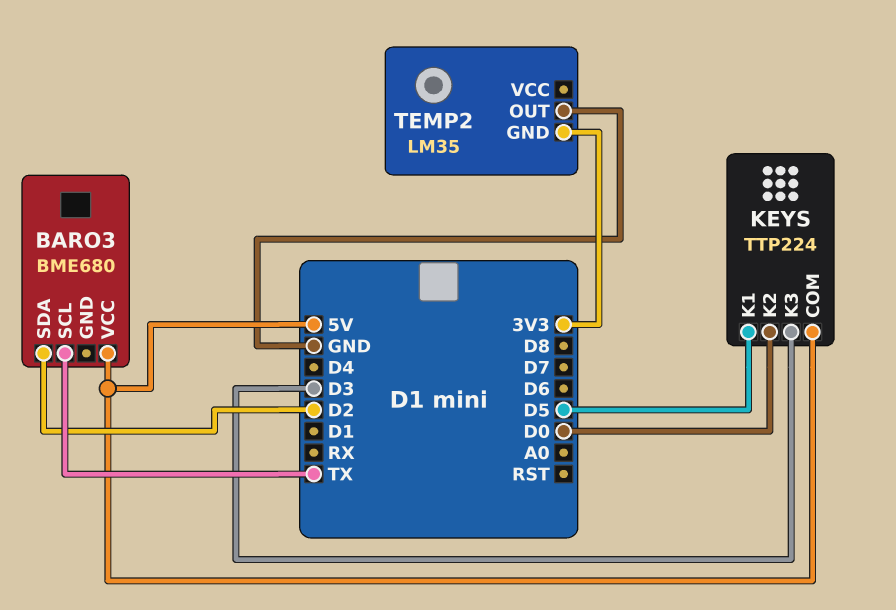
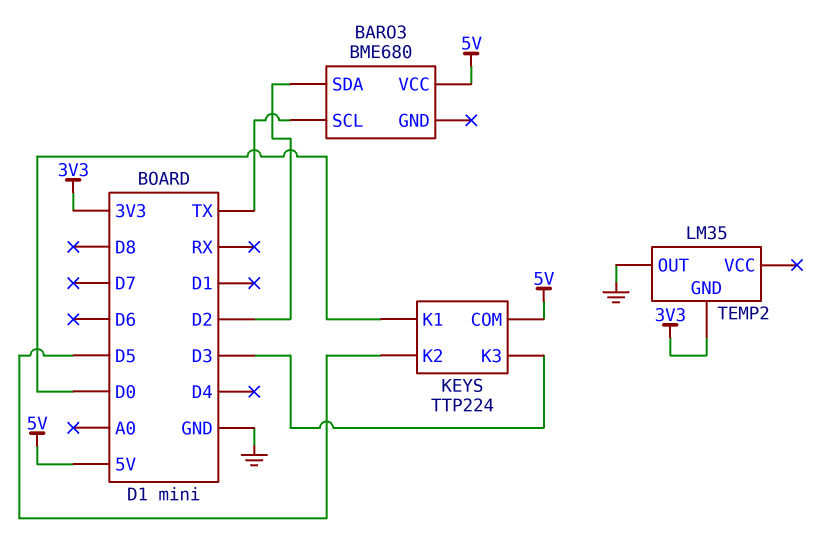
KEYS pin K1: D5 -> D0
KEYS pin K2: D0 -> D5

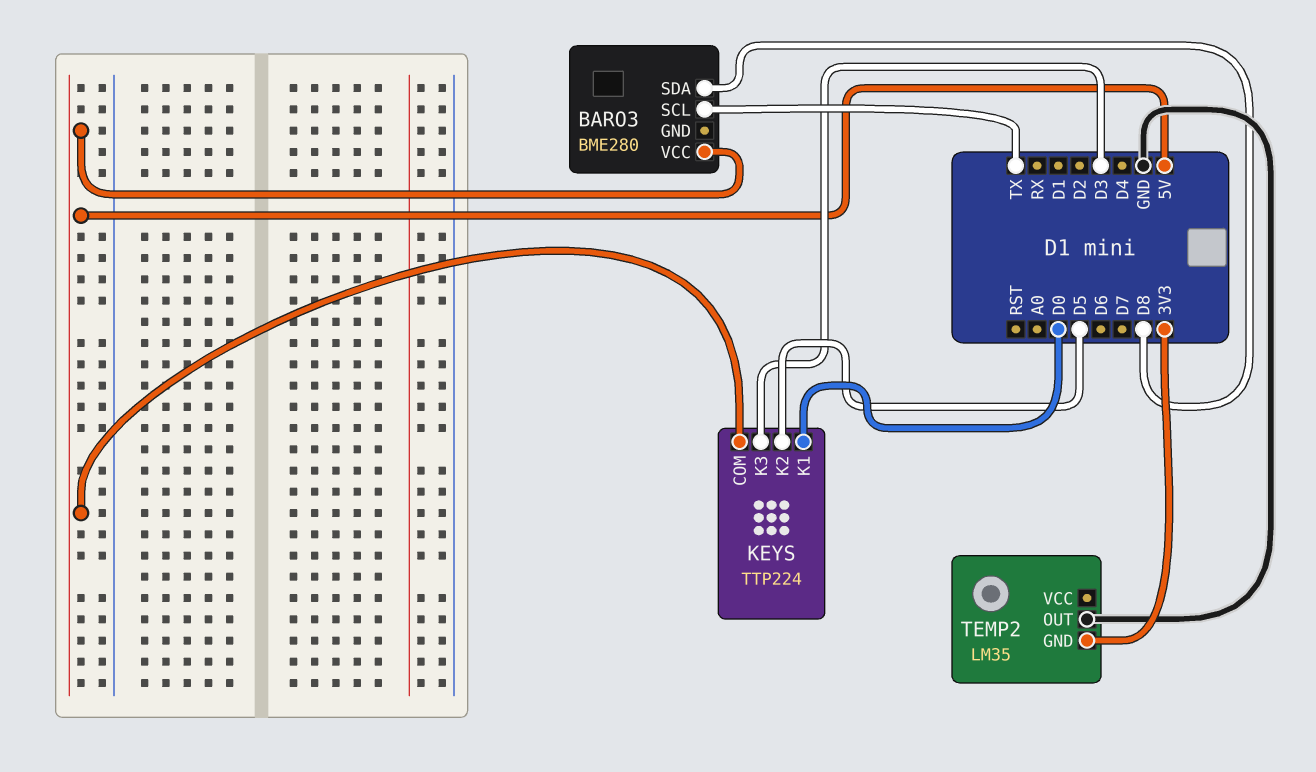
BARO3: BME680 -> BME280
BARO3 pin SDA: D2 -> D8

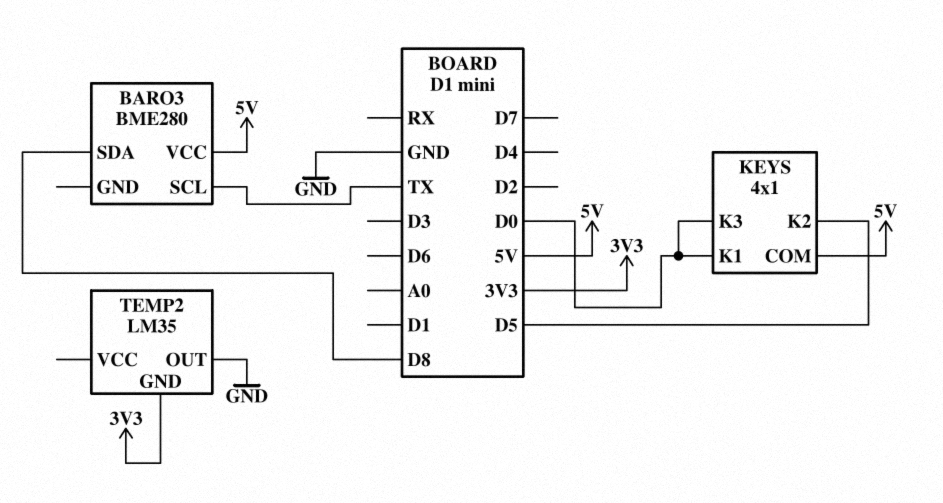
KEYS: TTP224 -> 4x1
KEYS pin K3: D3 -> D0

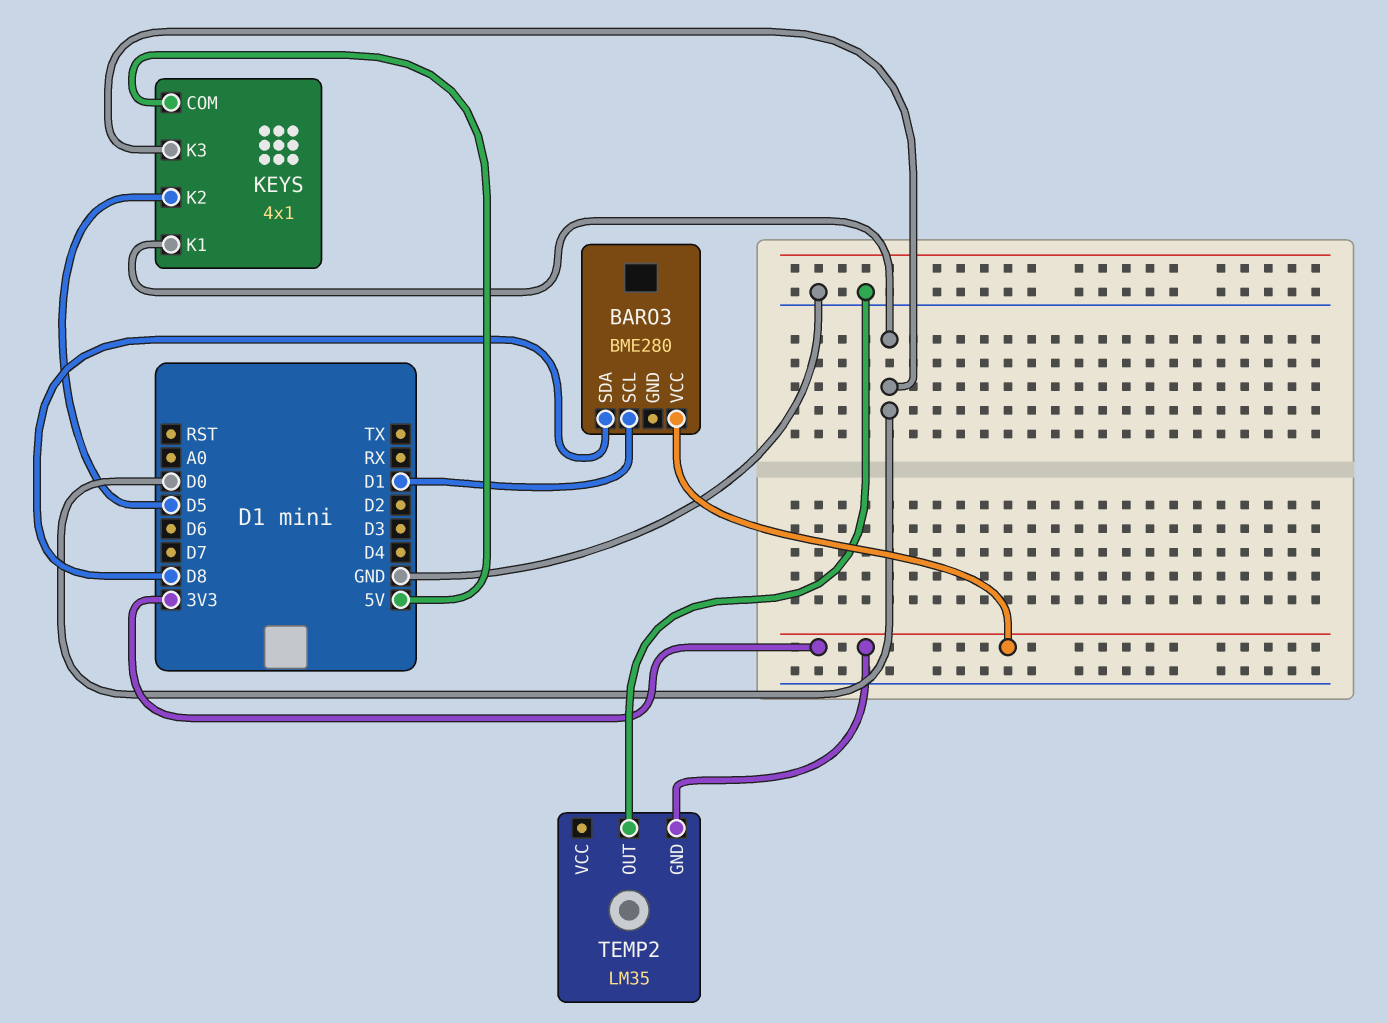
BARO3 pin SCL: TX -> D1
BARO3 pin VCC: 5V -> 3V3

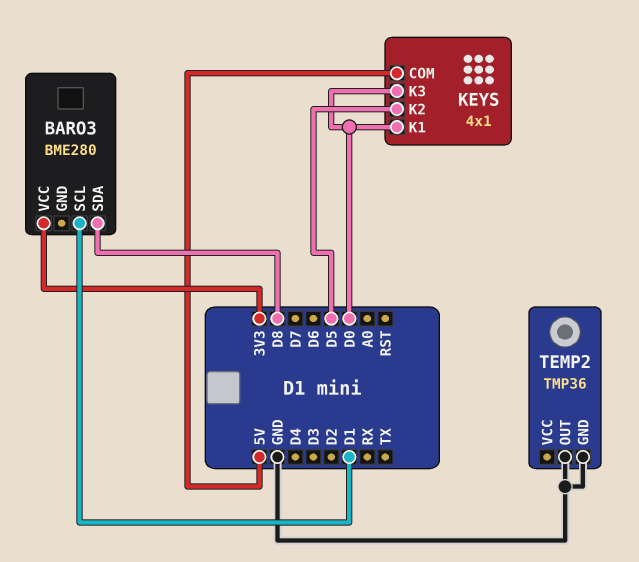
TEMP2: LM35 -> TMP36
TEMP2 pin GND: 3V3 -> GND

